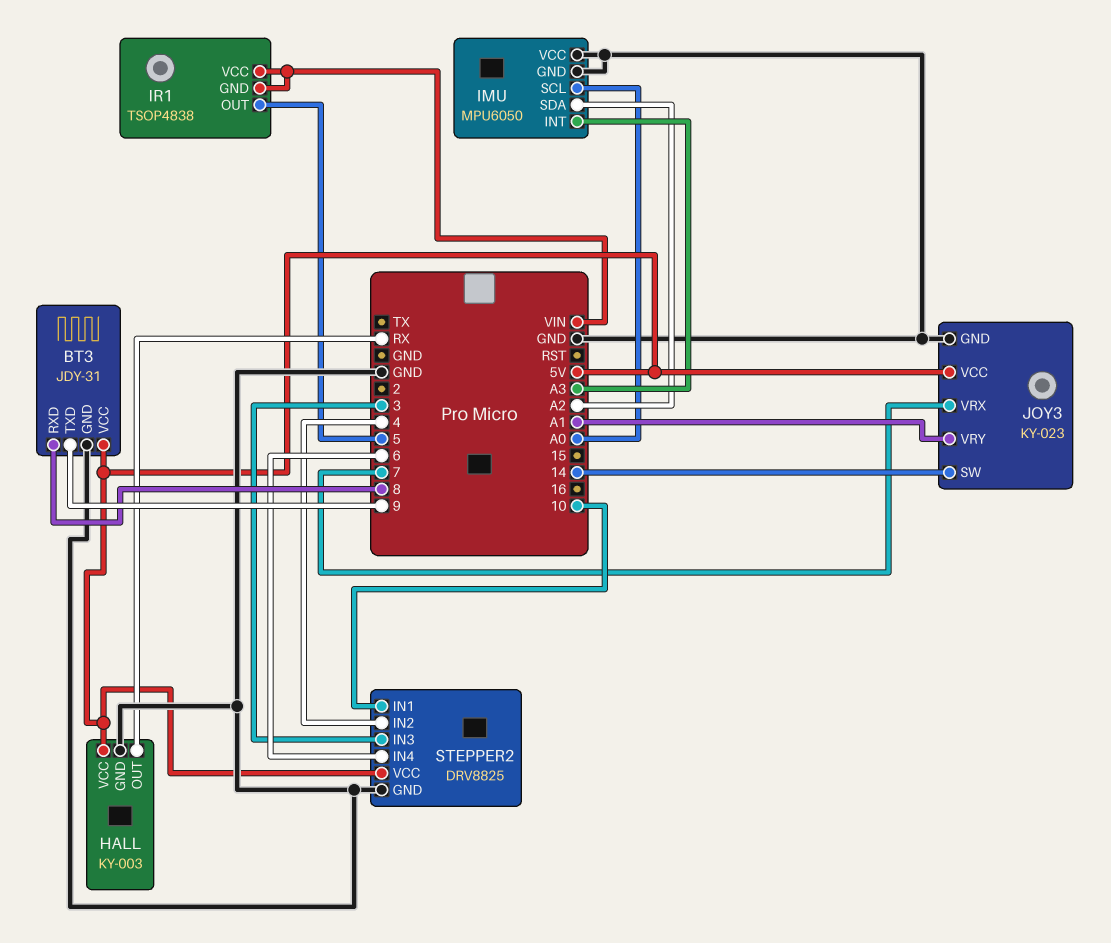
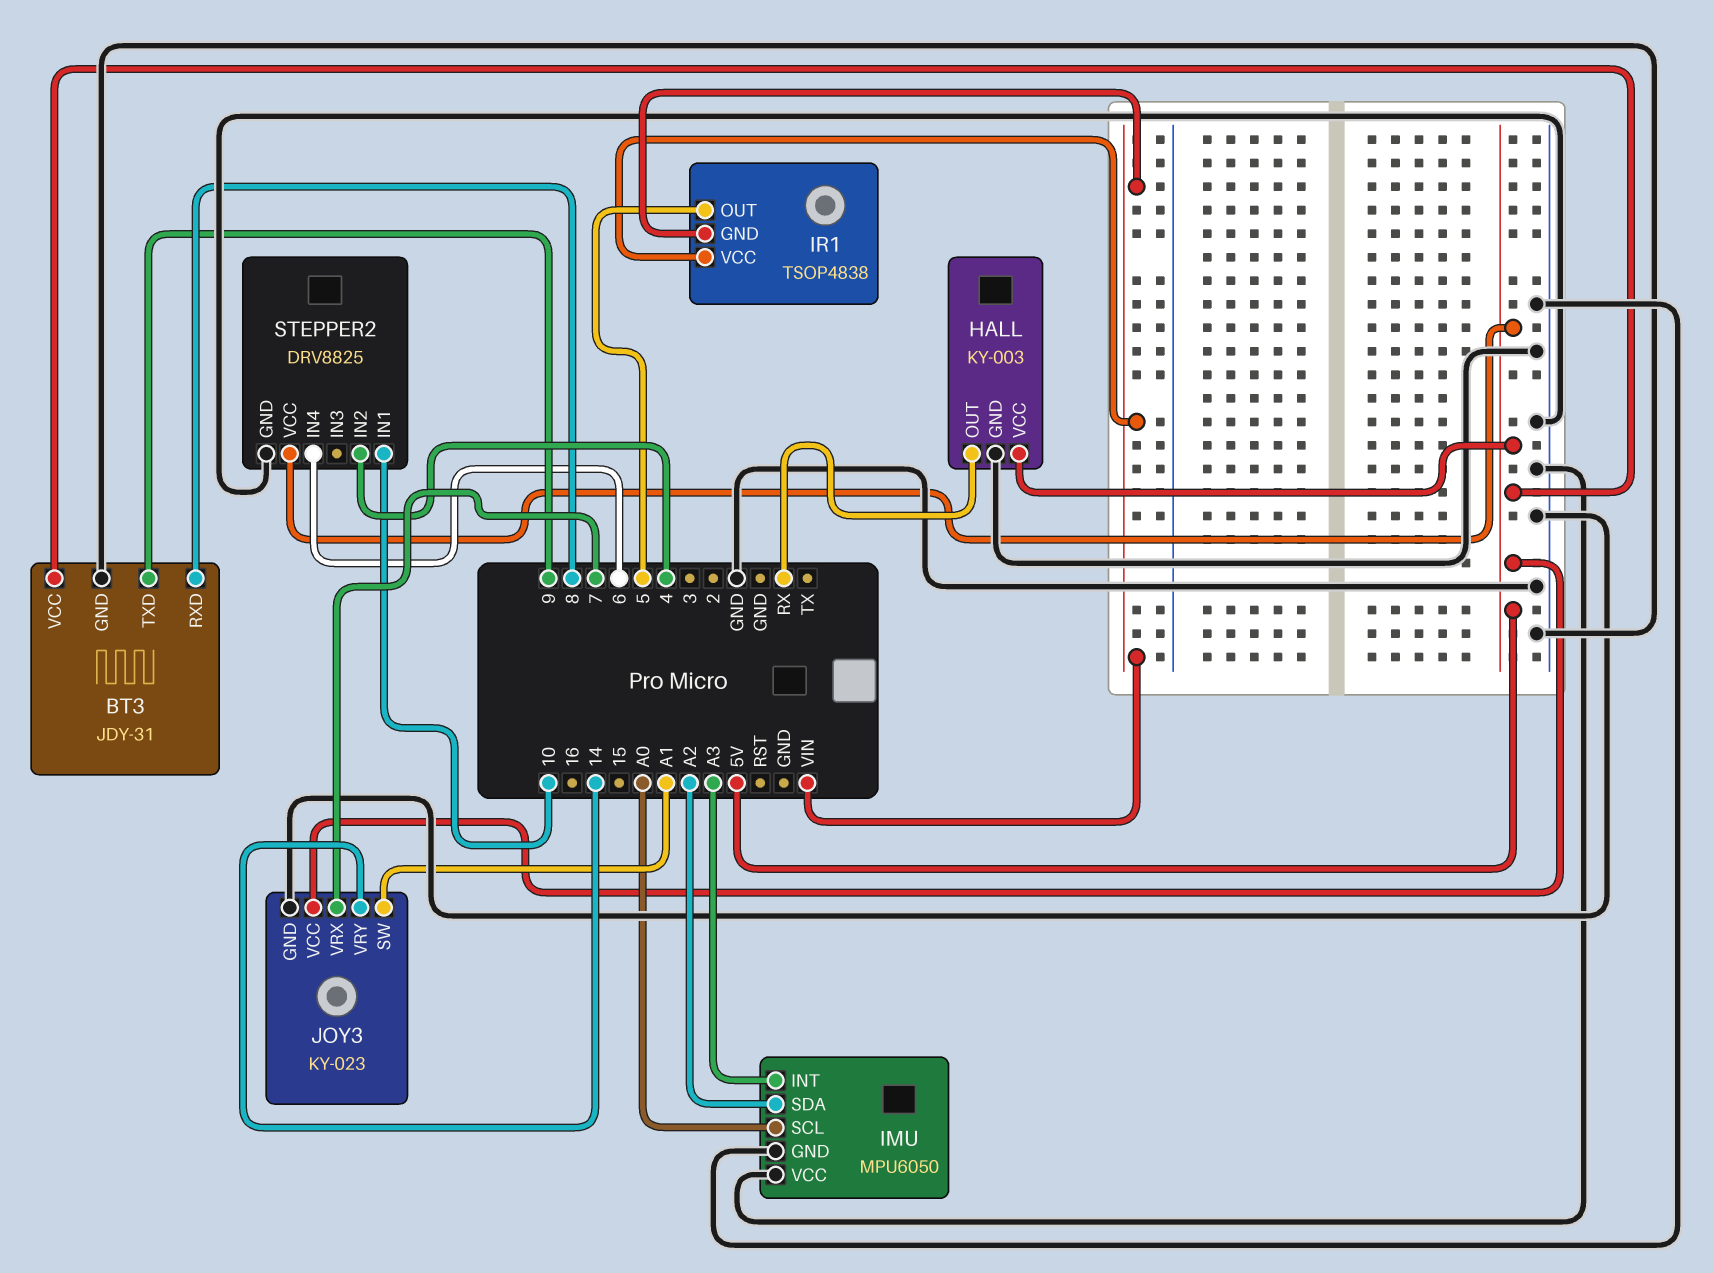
JOY3 pin SW: 14 -> A1
JOY3 pin VRY: A1 -> 14
STEPPER2 pin IN3: 3 -> none

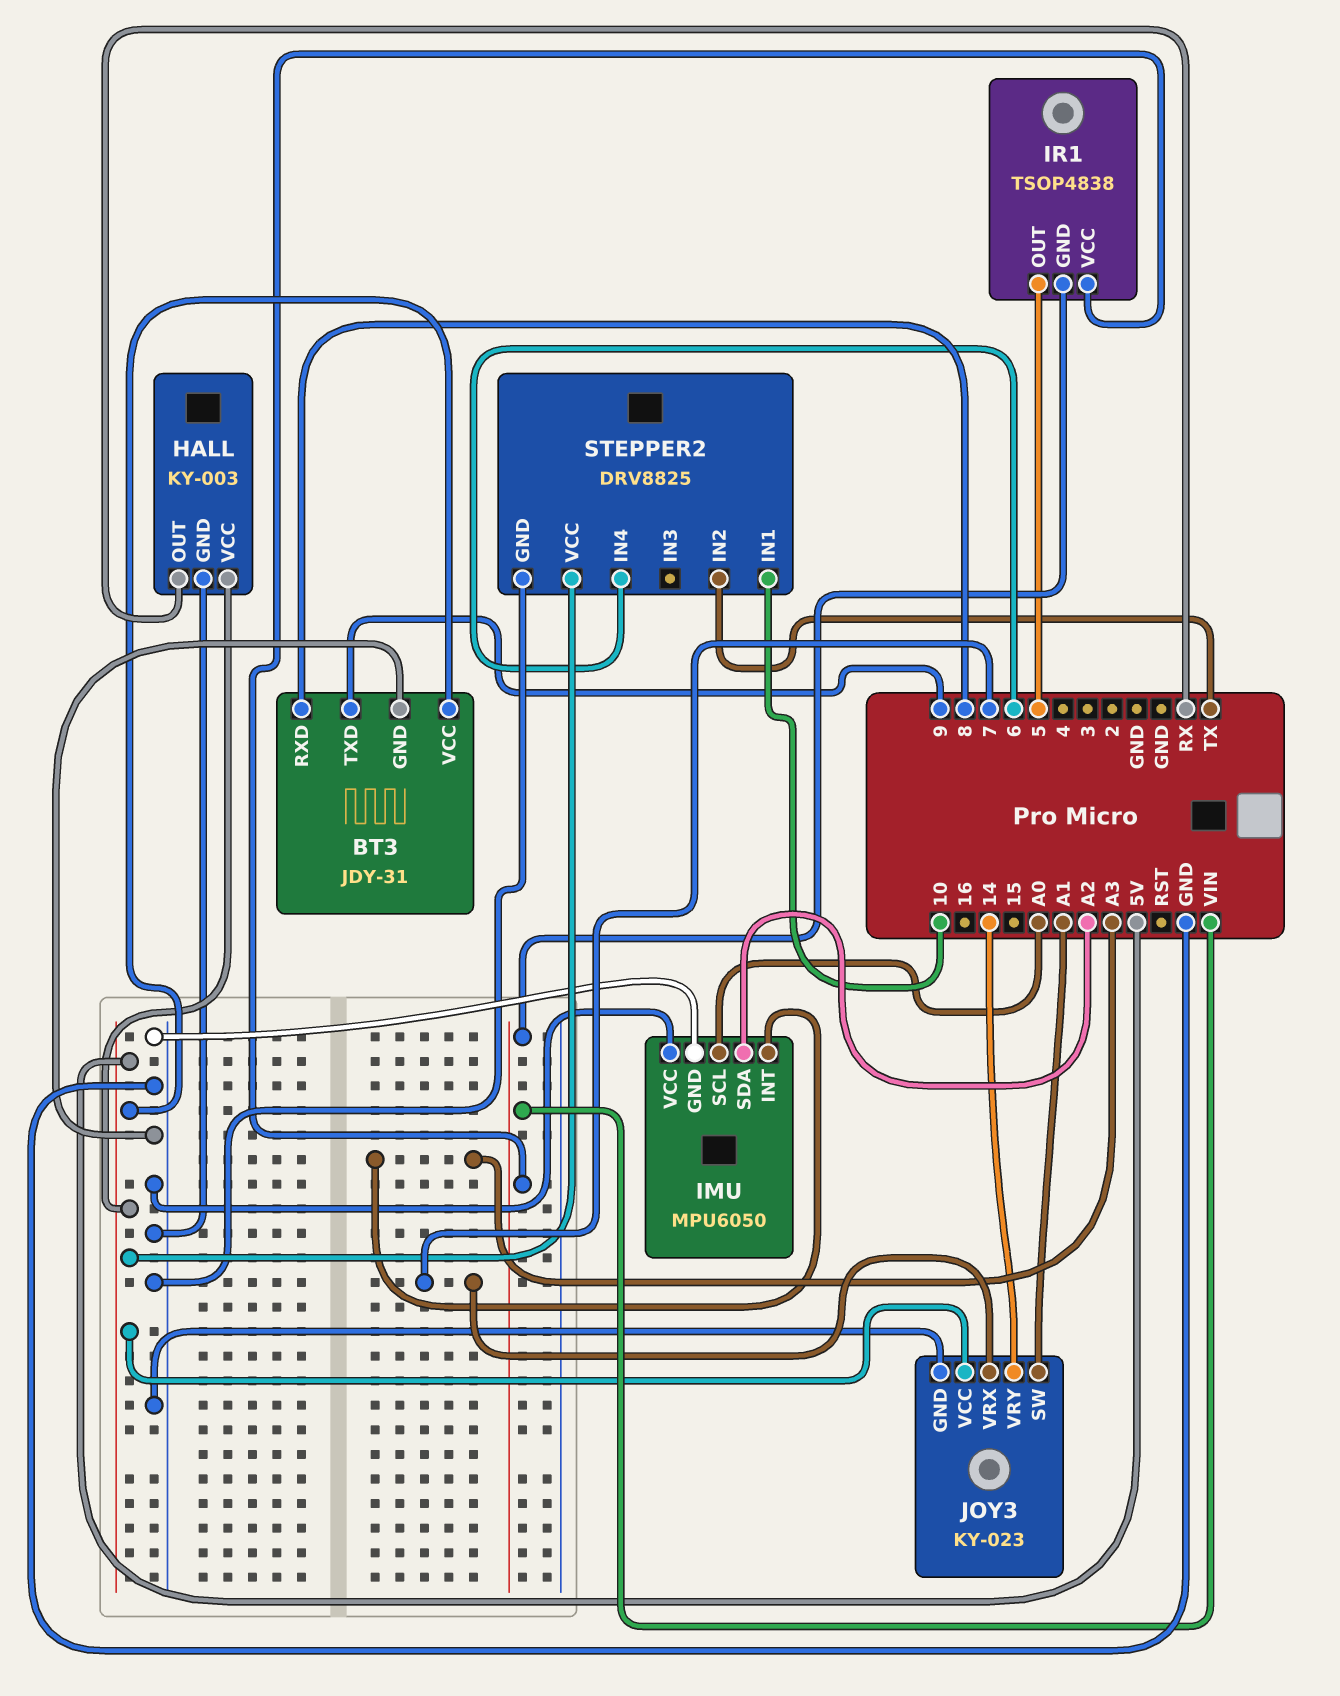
STEPPER2 pin IN2: 4 -> TX

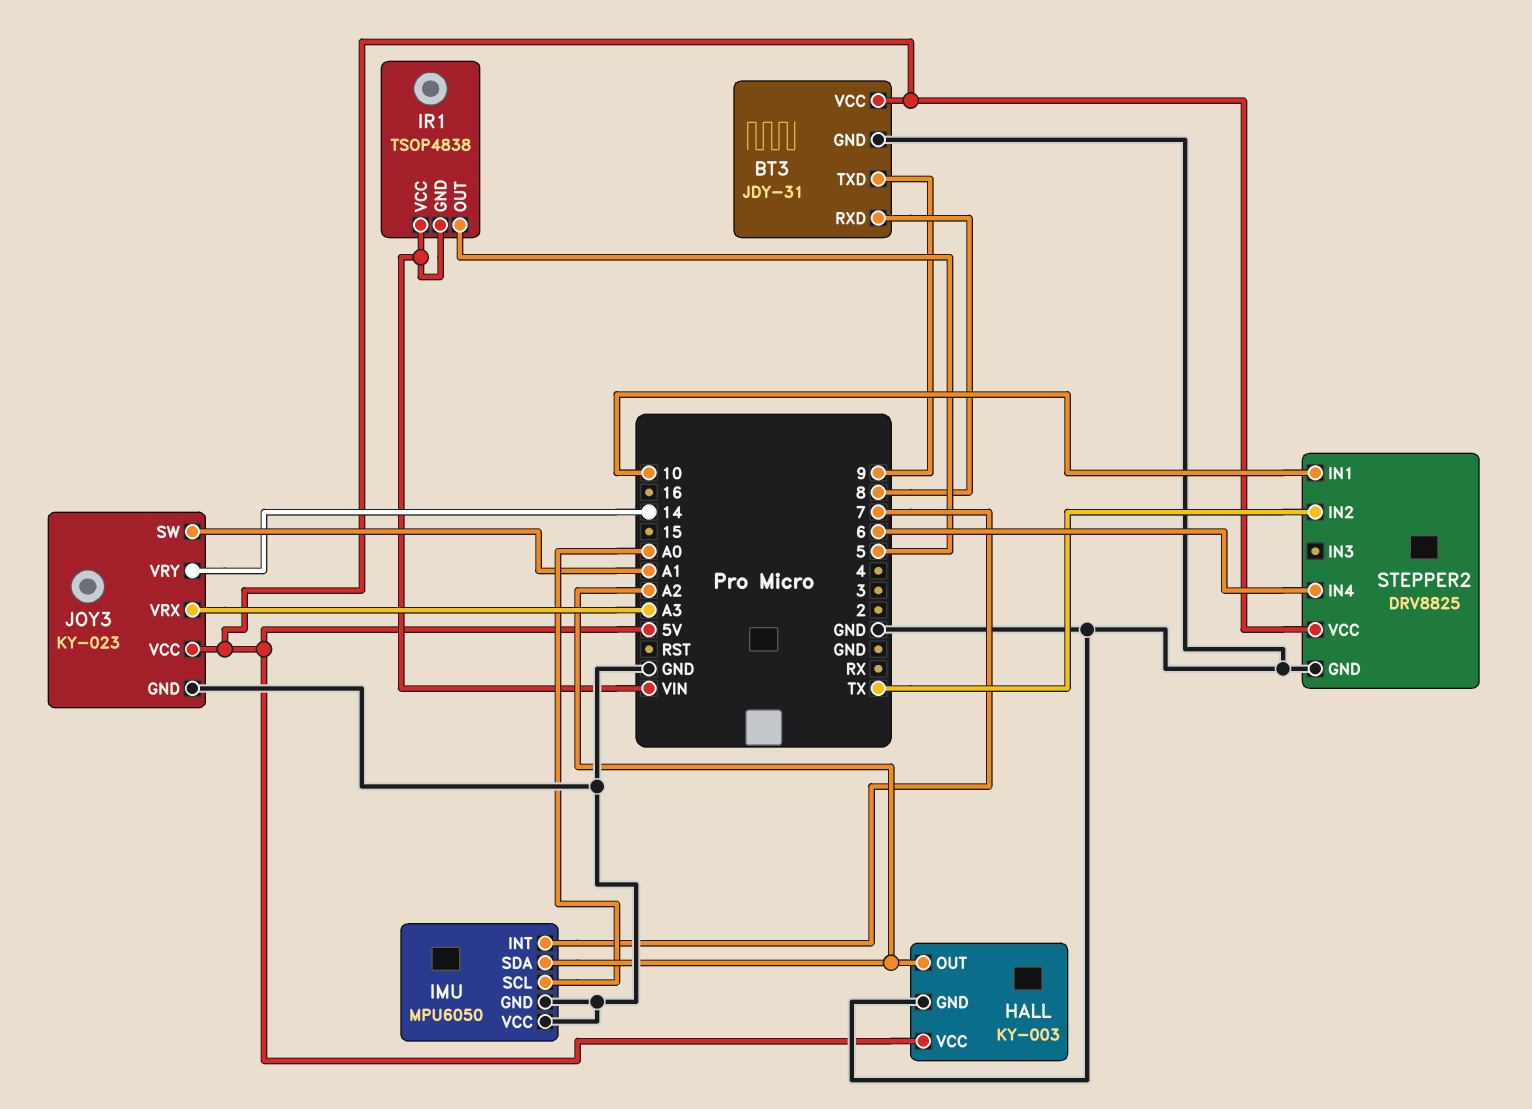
HALL pin OUT: RX -> A2
IMU pin INT: A3 -> 7
JOY3 pin VRX: 7 -> A3

